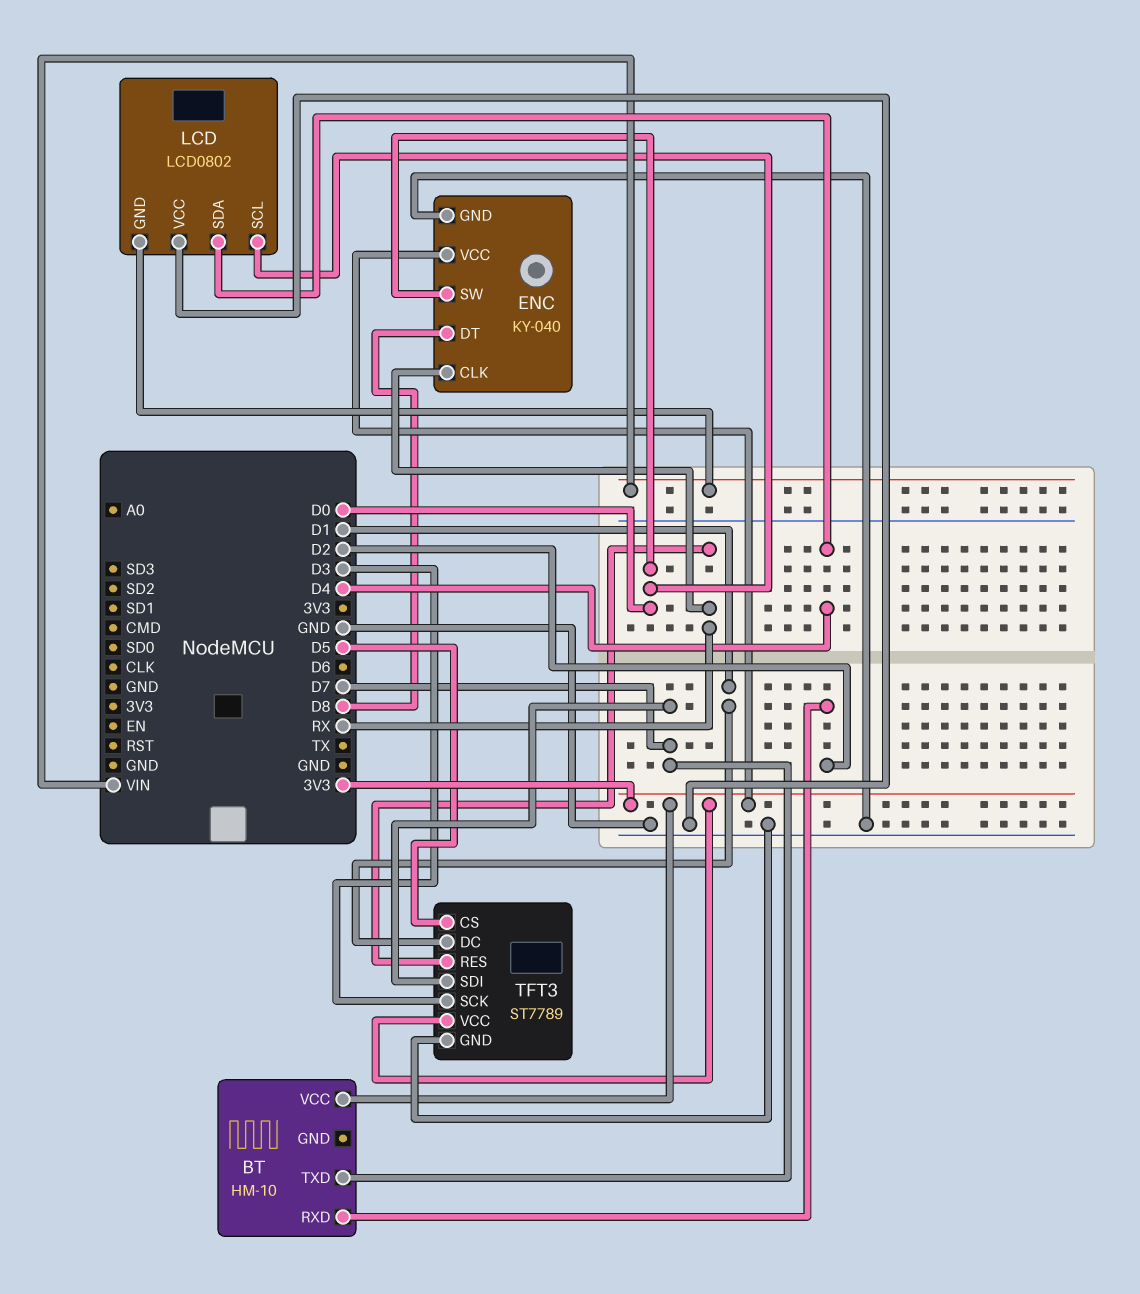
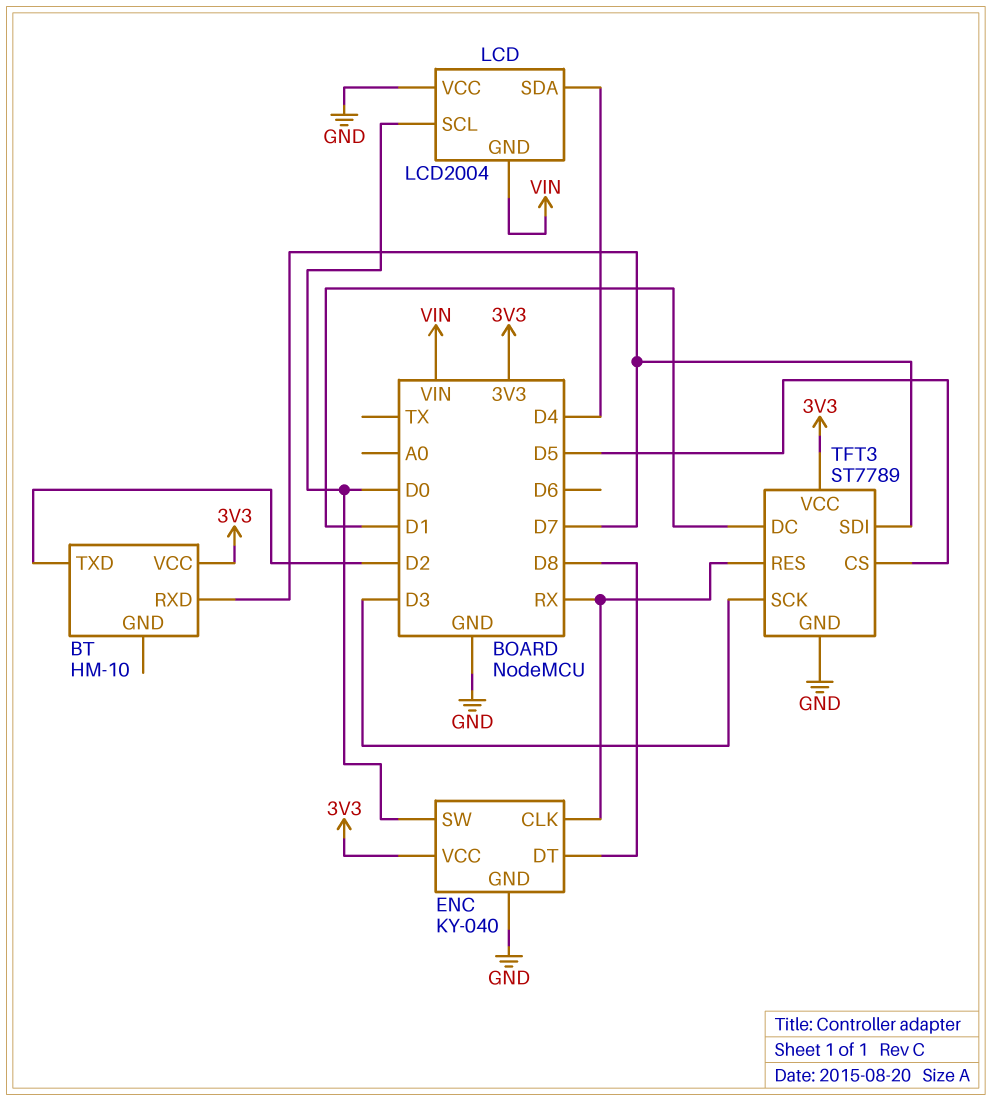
BT pin RXD: D2 -> D7
BT pin TXD: D7 -> D2
LCD: LCD0802 -> LCD2004

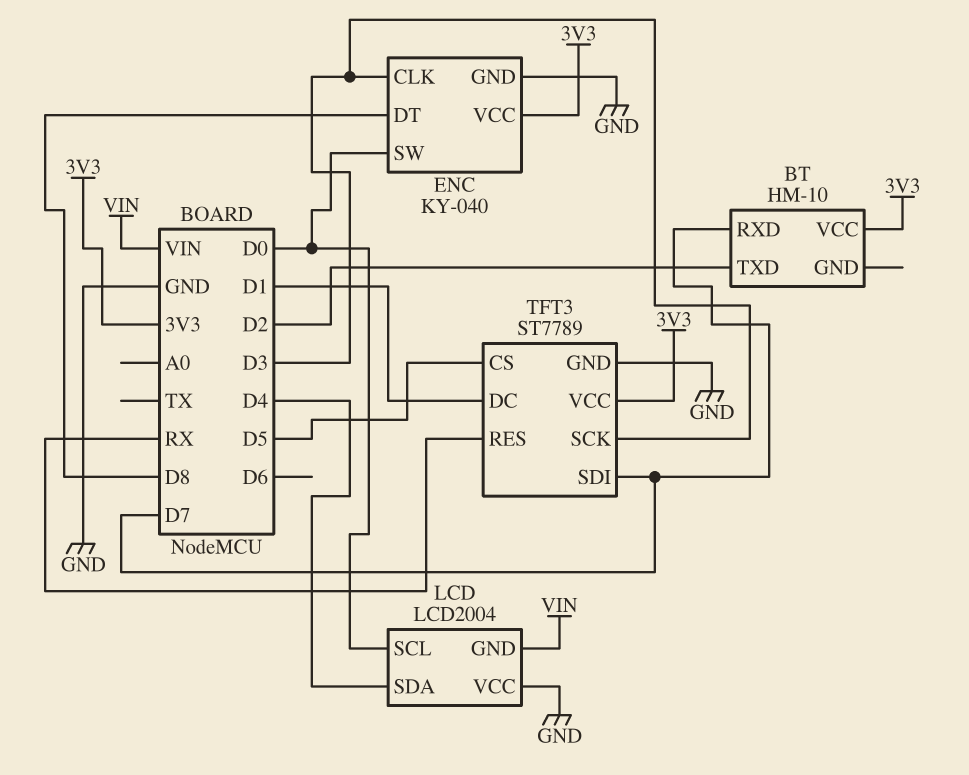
ENC pin CLK: RX -> D3

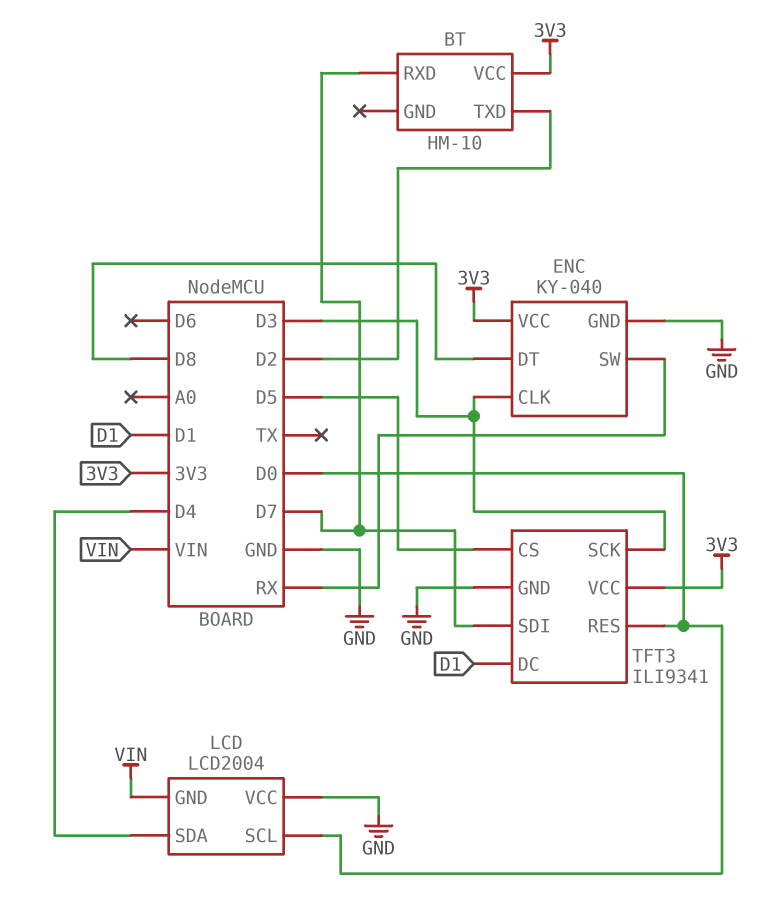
ENC pin SW: D0 -> RX
TFT3: ST7789 -> ILI9341
TFT3 pin RES: RX -> D0

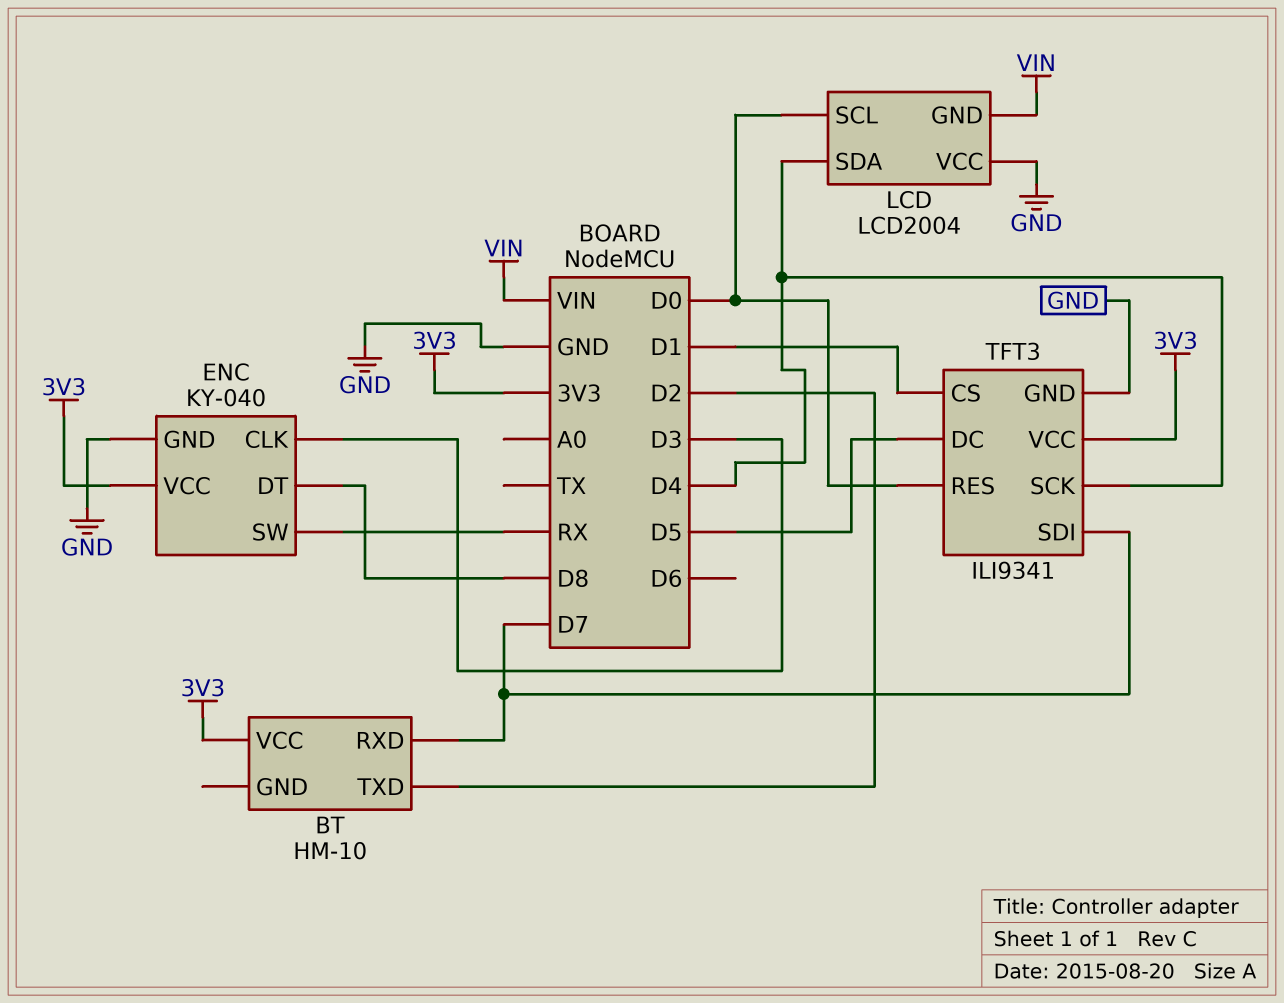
TFT3 pin CS: D5 -> D1
TFT3 pin DC: D1 -> D5
TFT3 pin SCK: D3 -> D4

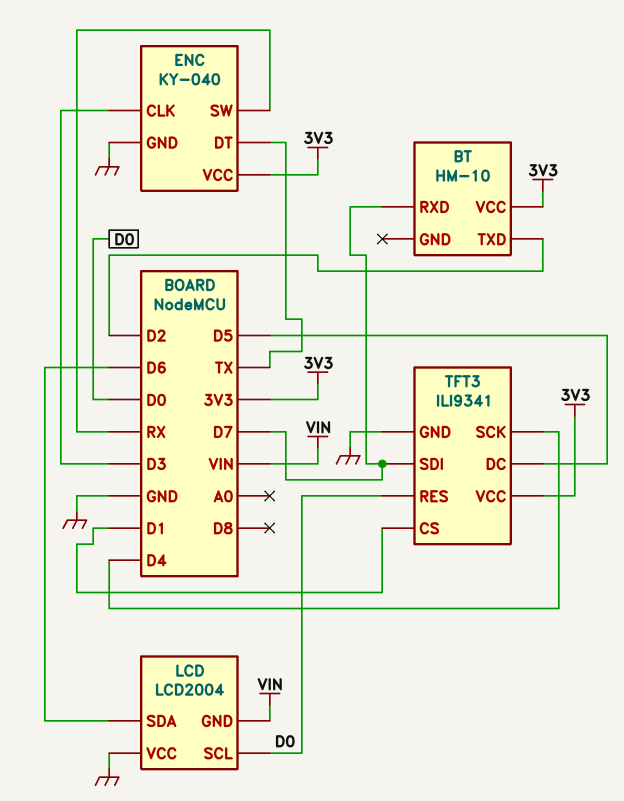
ENC pin DT: D8 -> TX
LCD pin SDA: D4 -> D6

